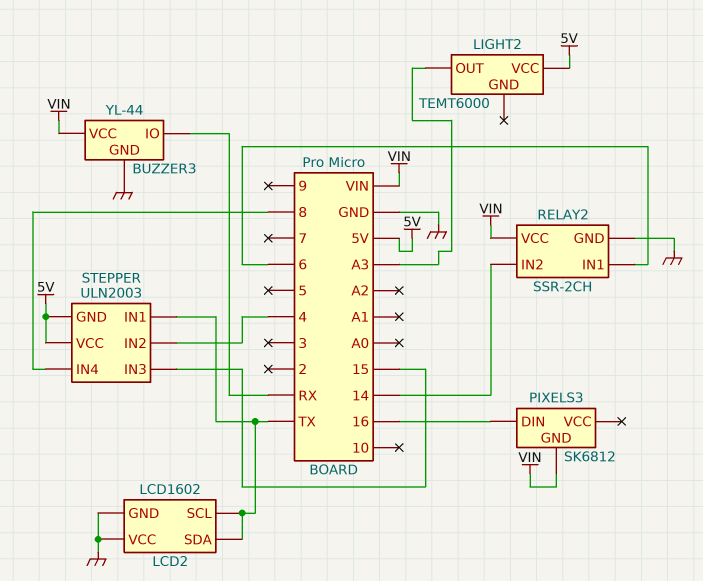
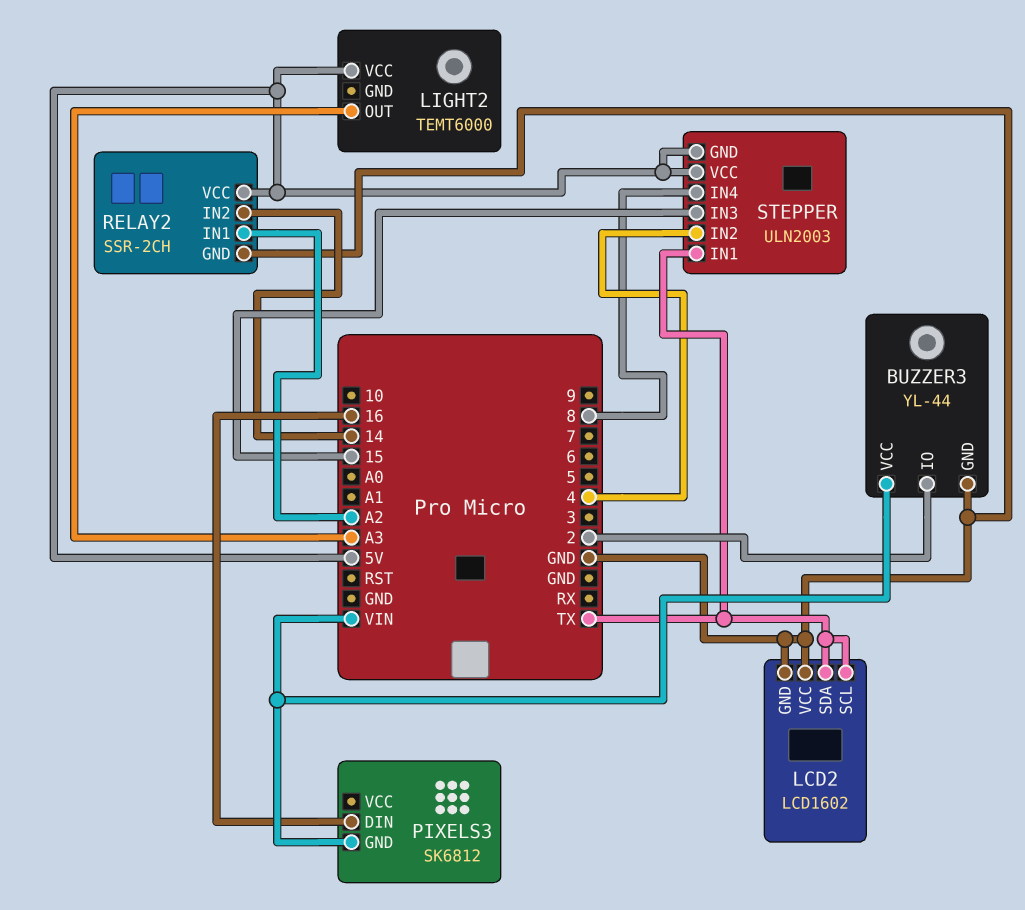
BUZZER3 pin IO: RX -> 2
RELAY2 pin IN1: 6 -> A2
RELAY2 pin VCC: VIN -> 5V

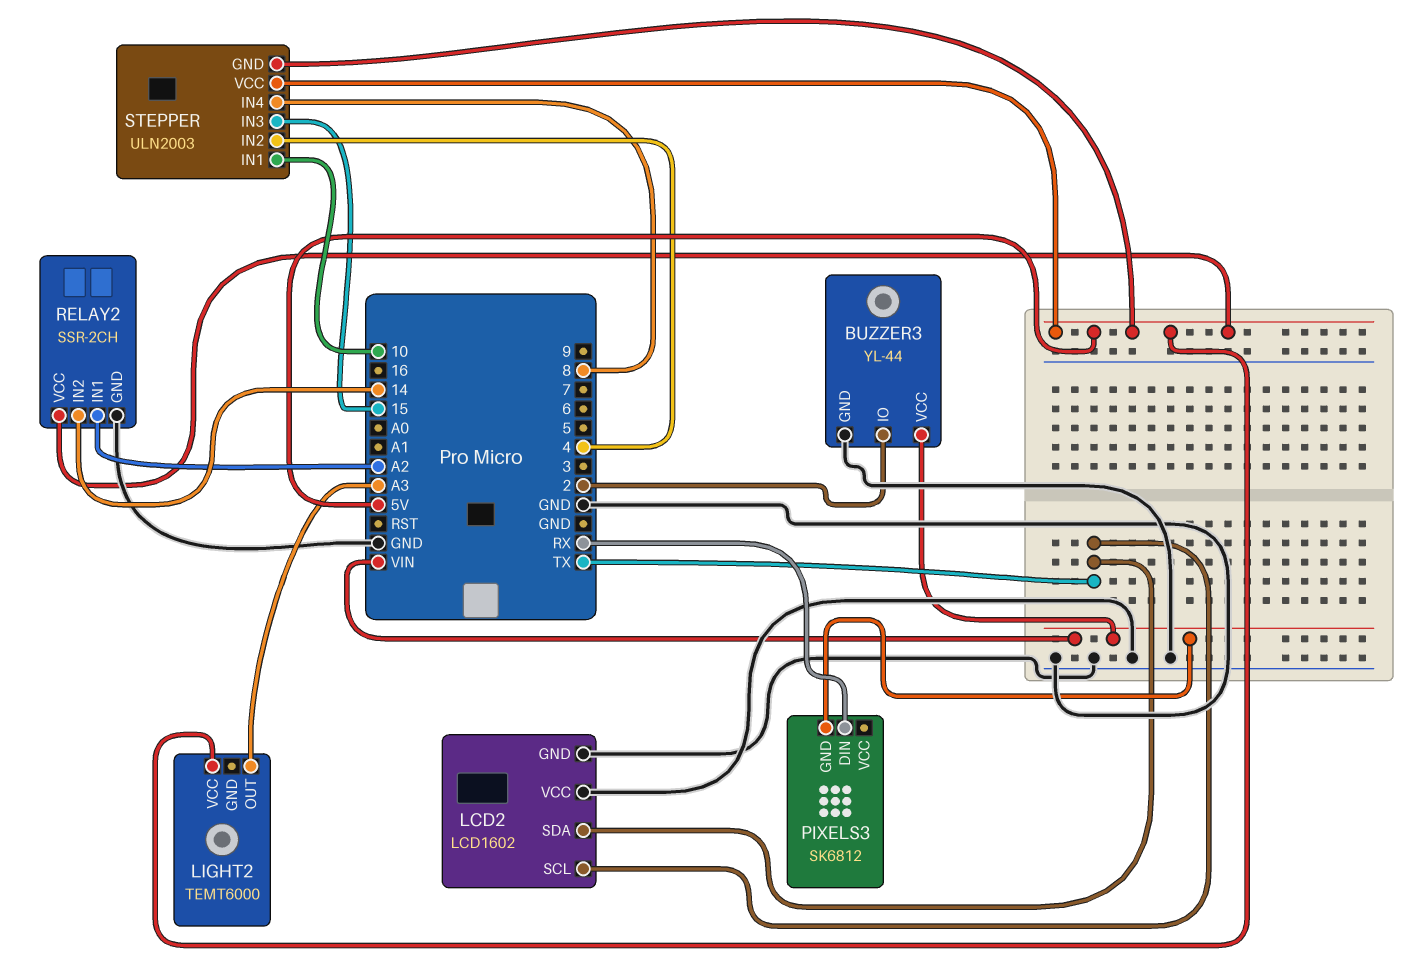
PIXELS3 pin DIN: 16 -> RX
STEPPER pin IN1: TX -> 10

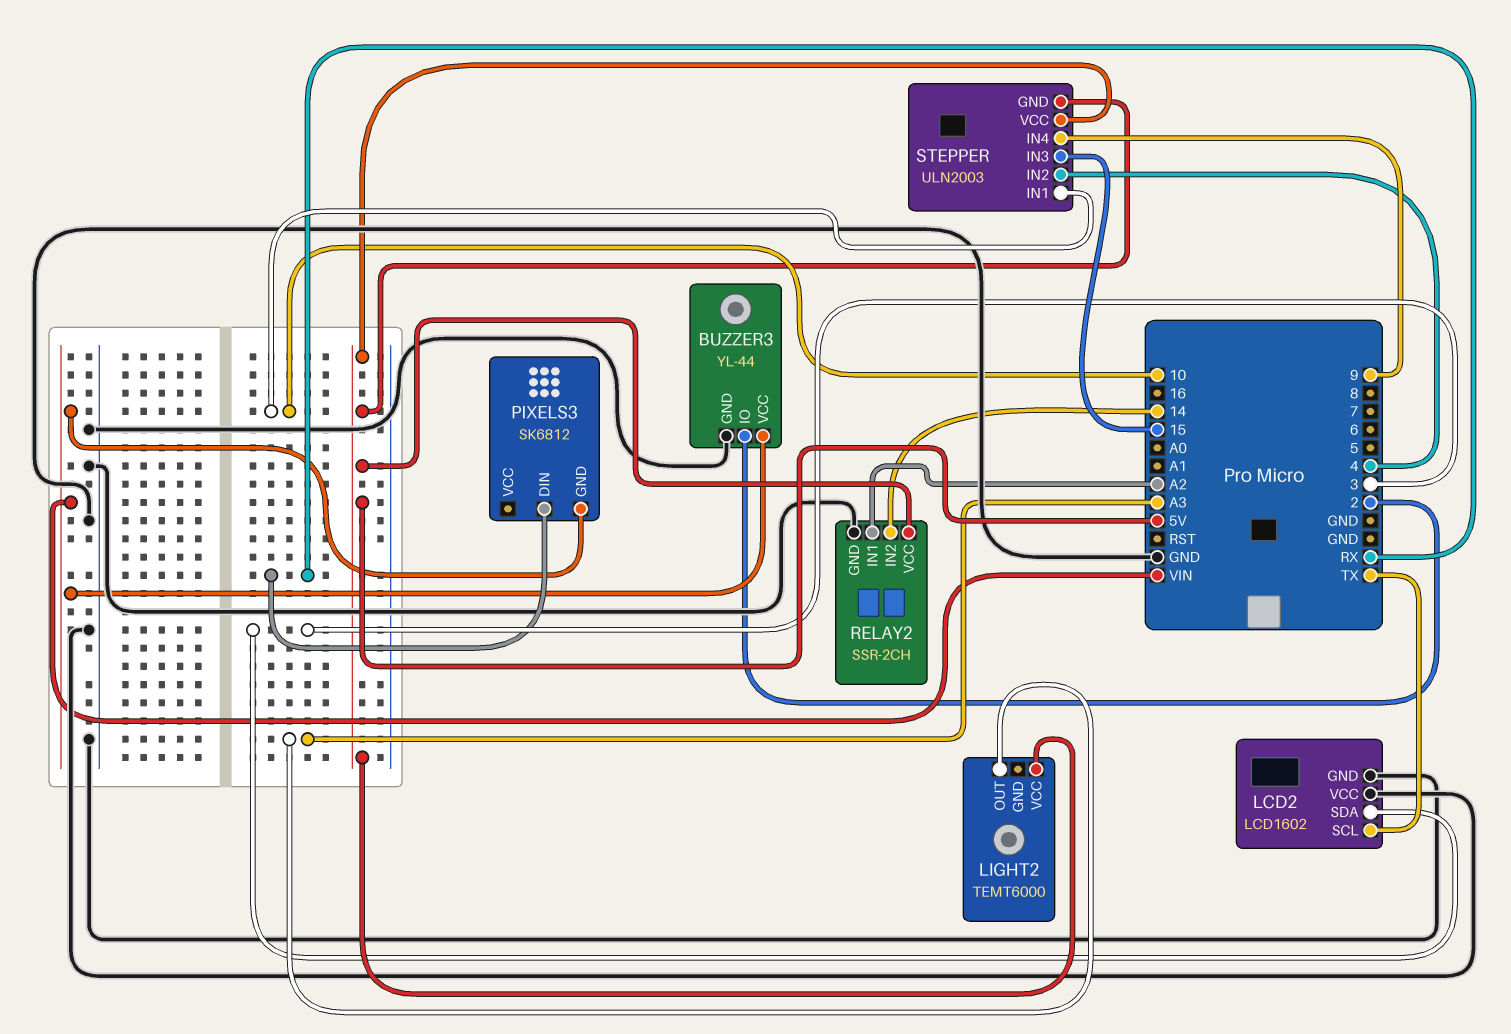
LCD2 pin SDA: TX -> 3
STEPPER pin IN4: 8 -> 9

